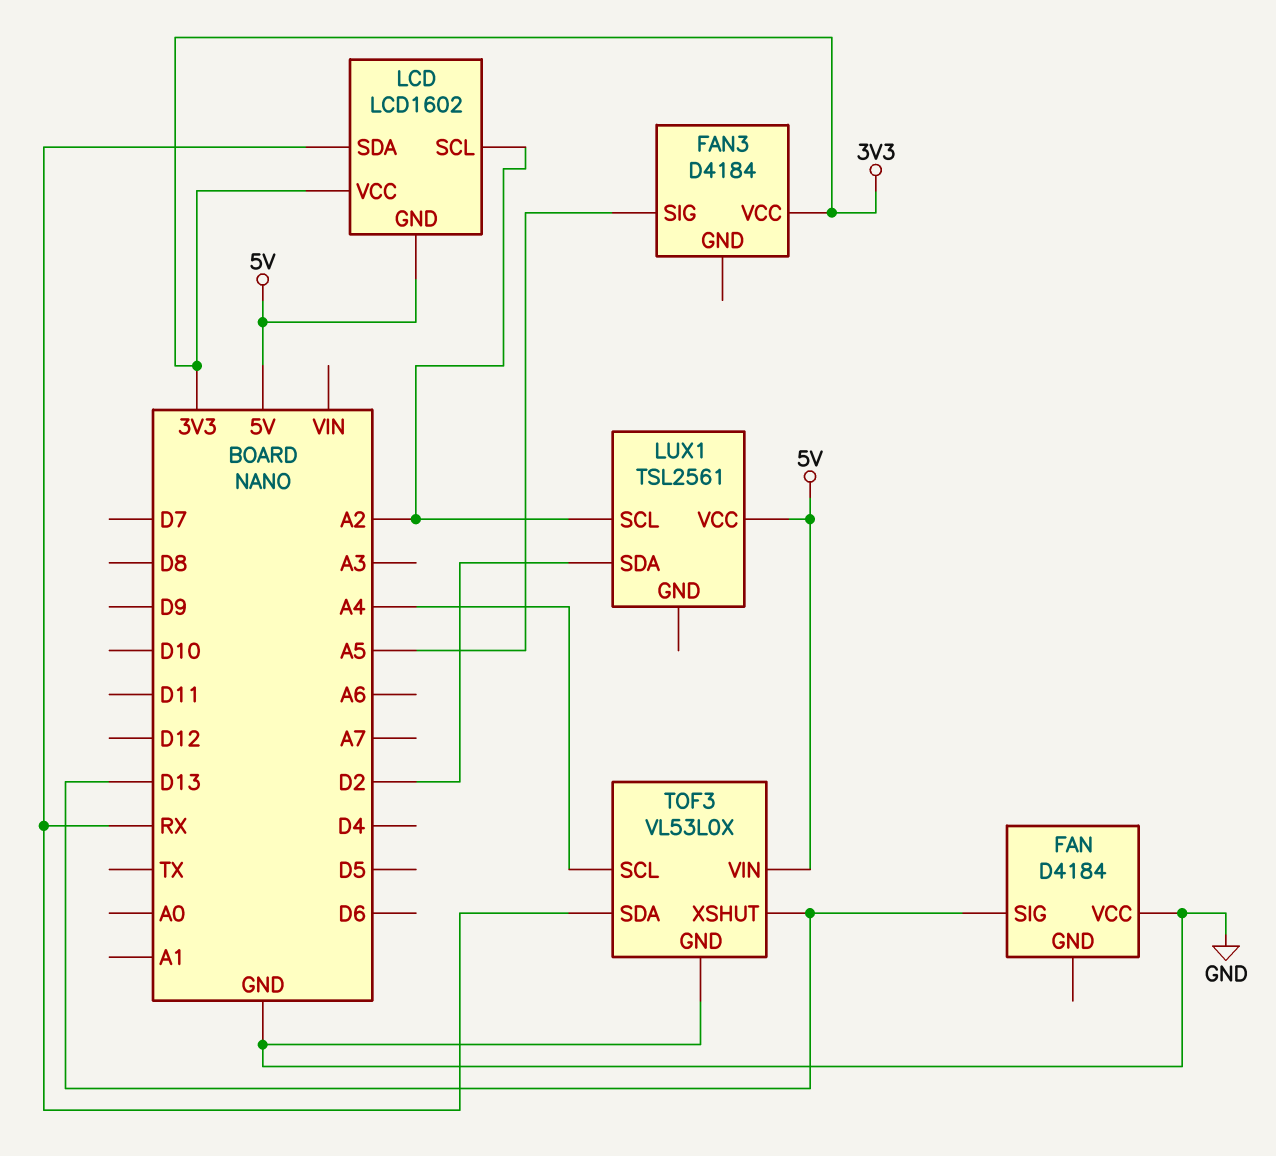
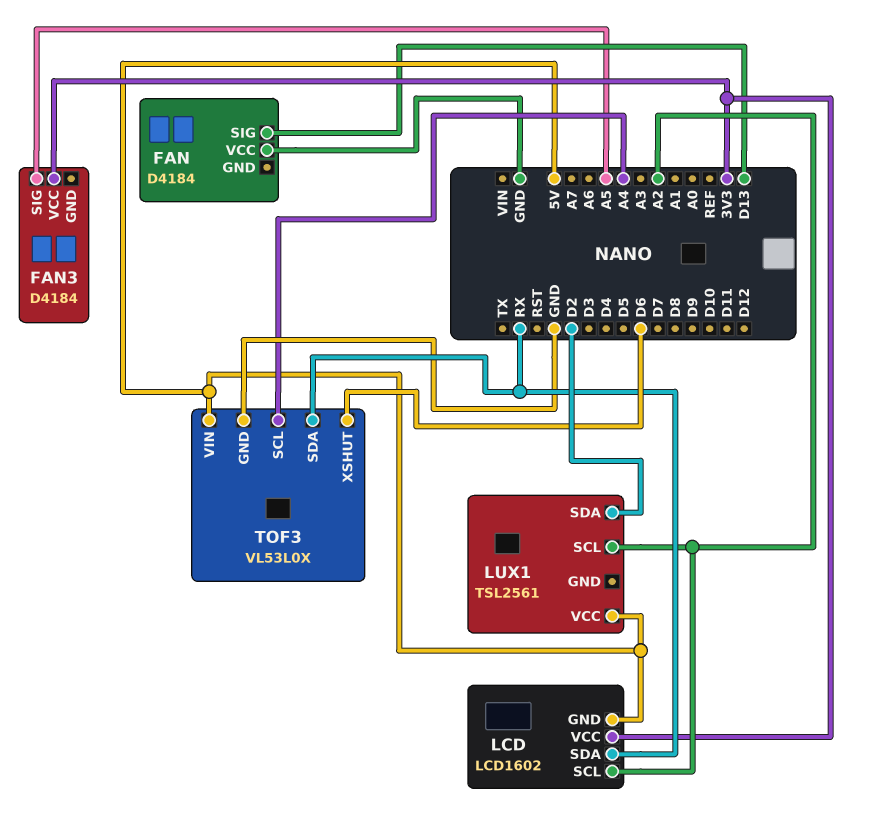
TOF3 pin XSHUT: D13 -> D6

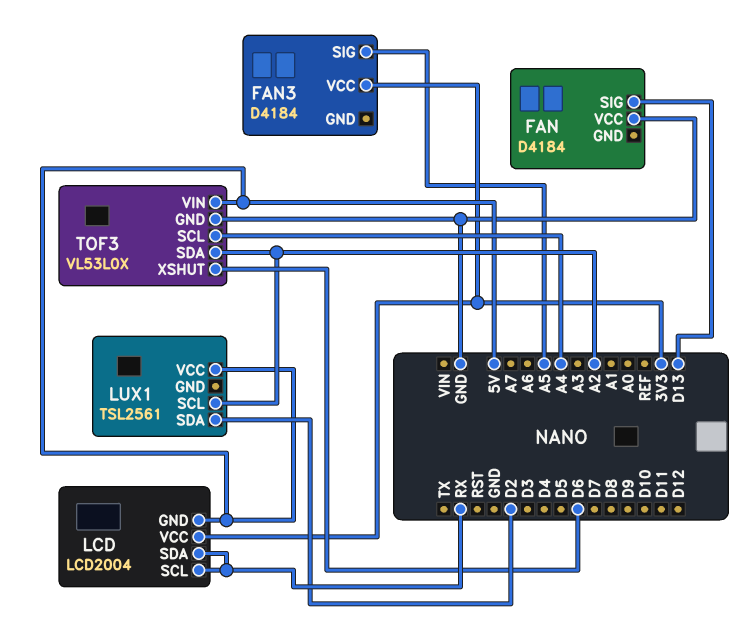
LCD: LCD1602 -> LCD2004
LCD pin SCL: A2 -> RX
TOF3 pin SDA: RX -> A2

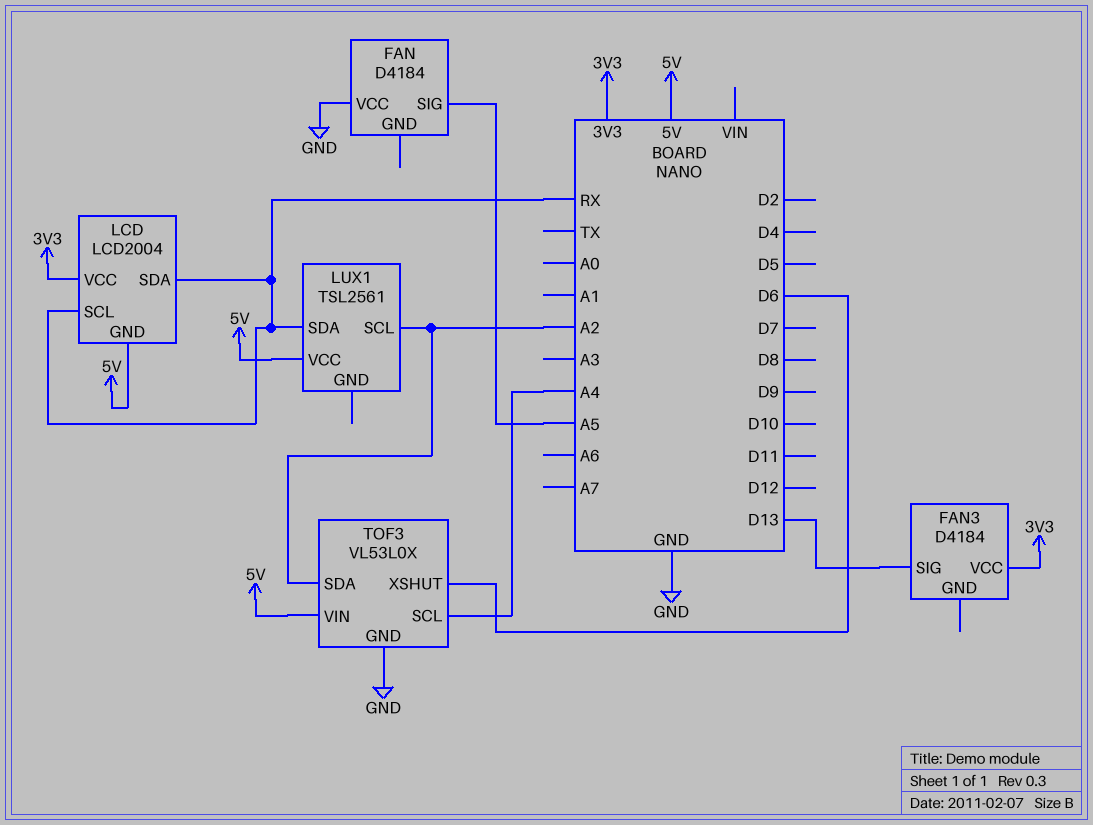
FAN pin SIG: D13 -> A5
FAN3 pin SIG: A5 -> D13
LUX1 pin SDA: D2 -> RX

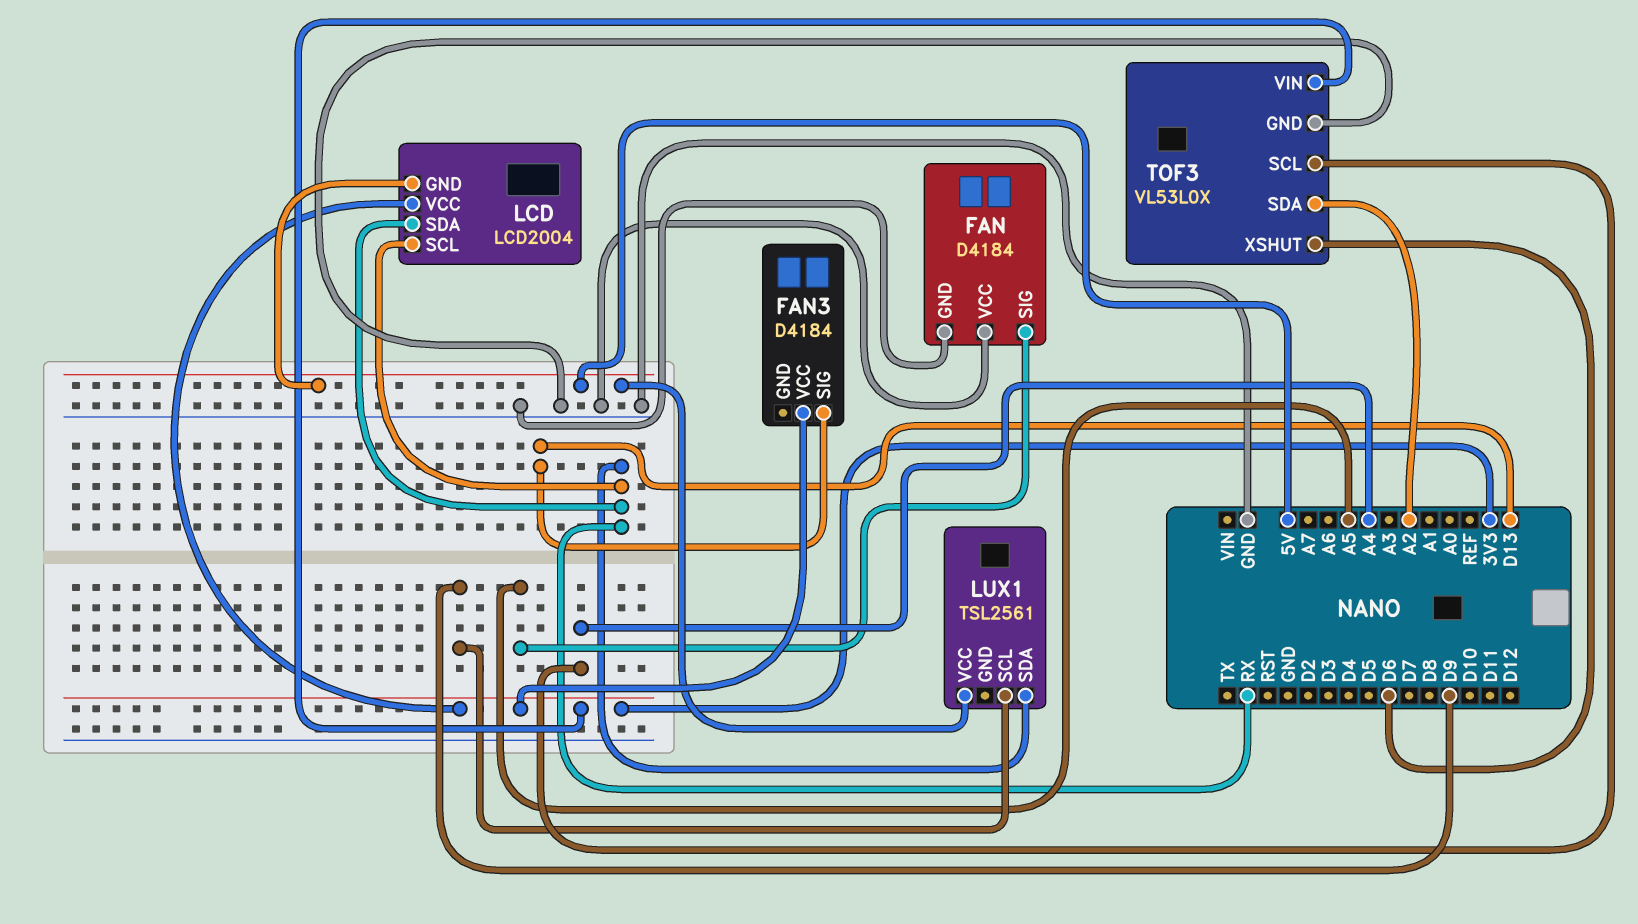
FAN pin GND: none -> GND
LUX1 pin SCL: A2 -> D9
TOF3 pin VIN: 5V -> 3V3

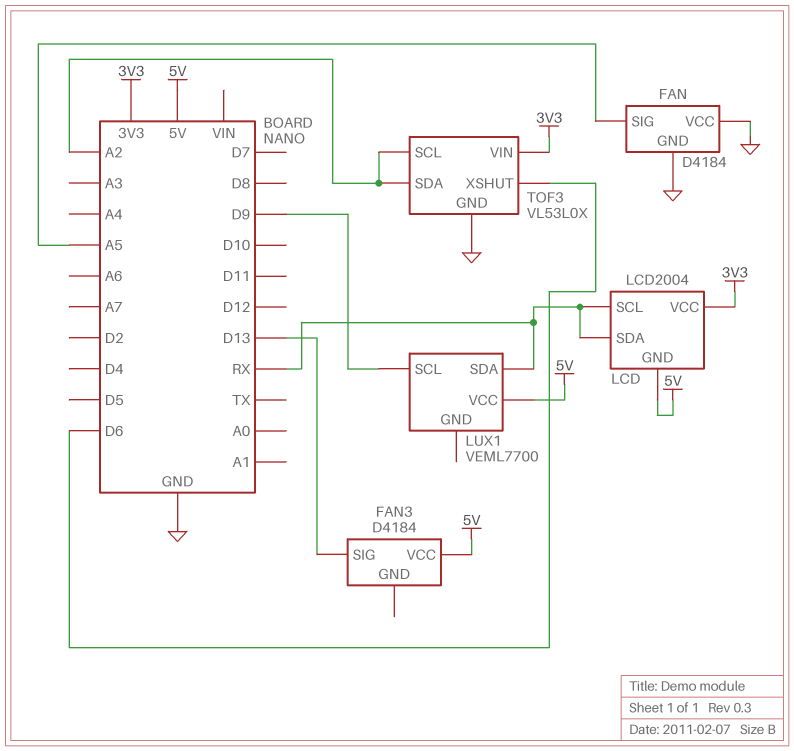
FAN3 pin VCC: 3V3 -> 5V
LUX1: TSL2561 -> VEML7700
TOF3 pin SCL: A4 -> A2

